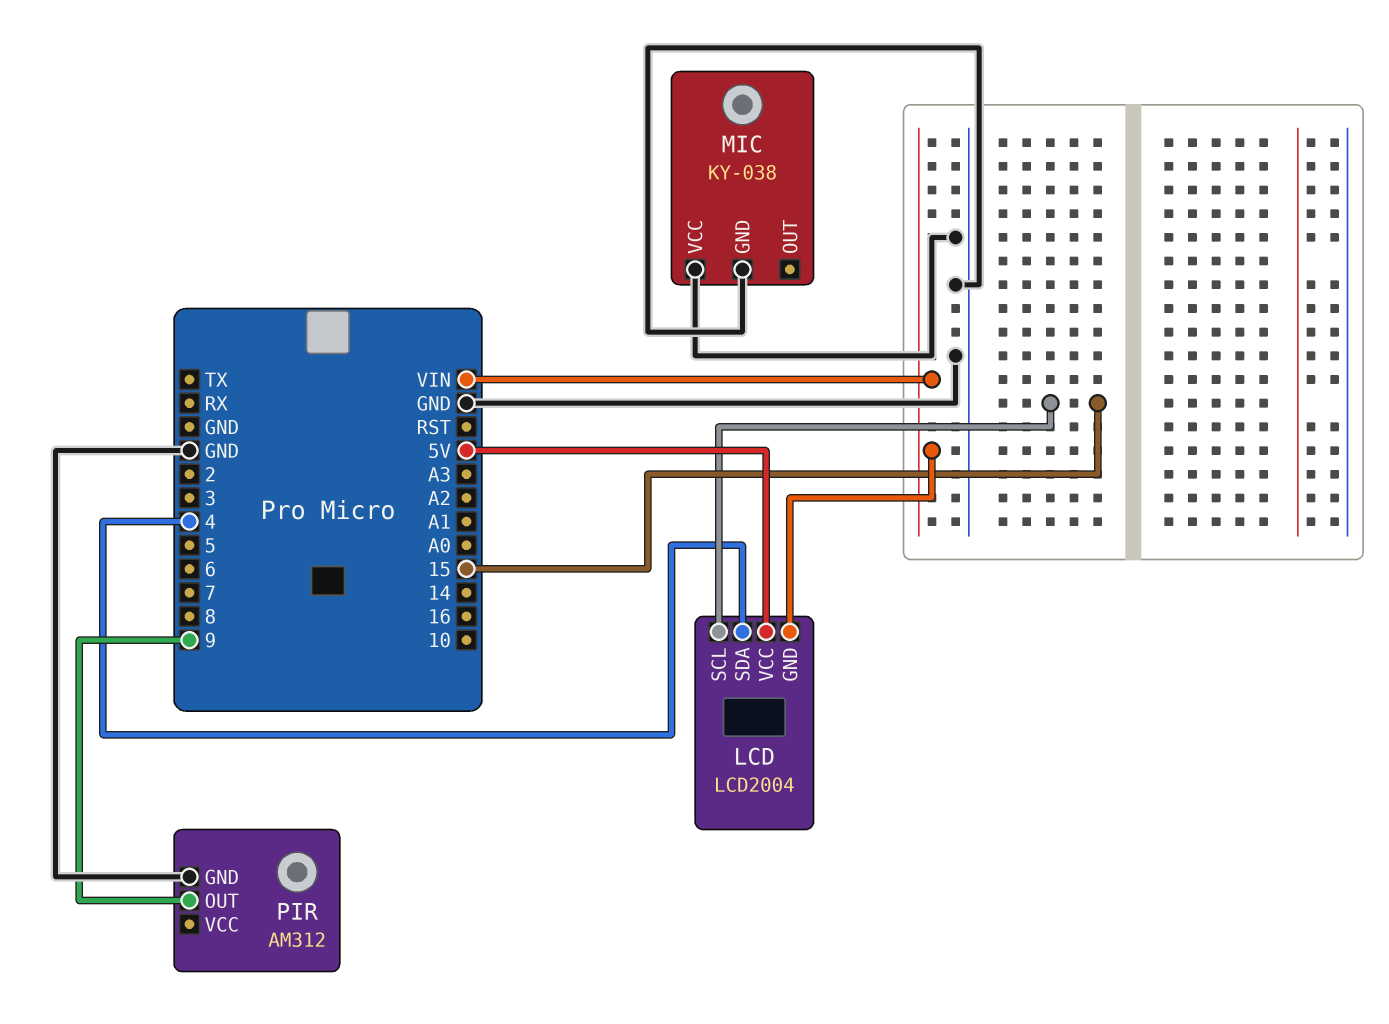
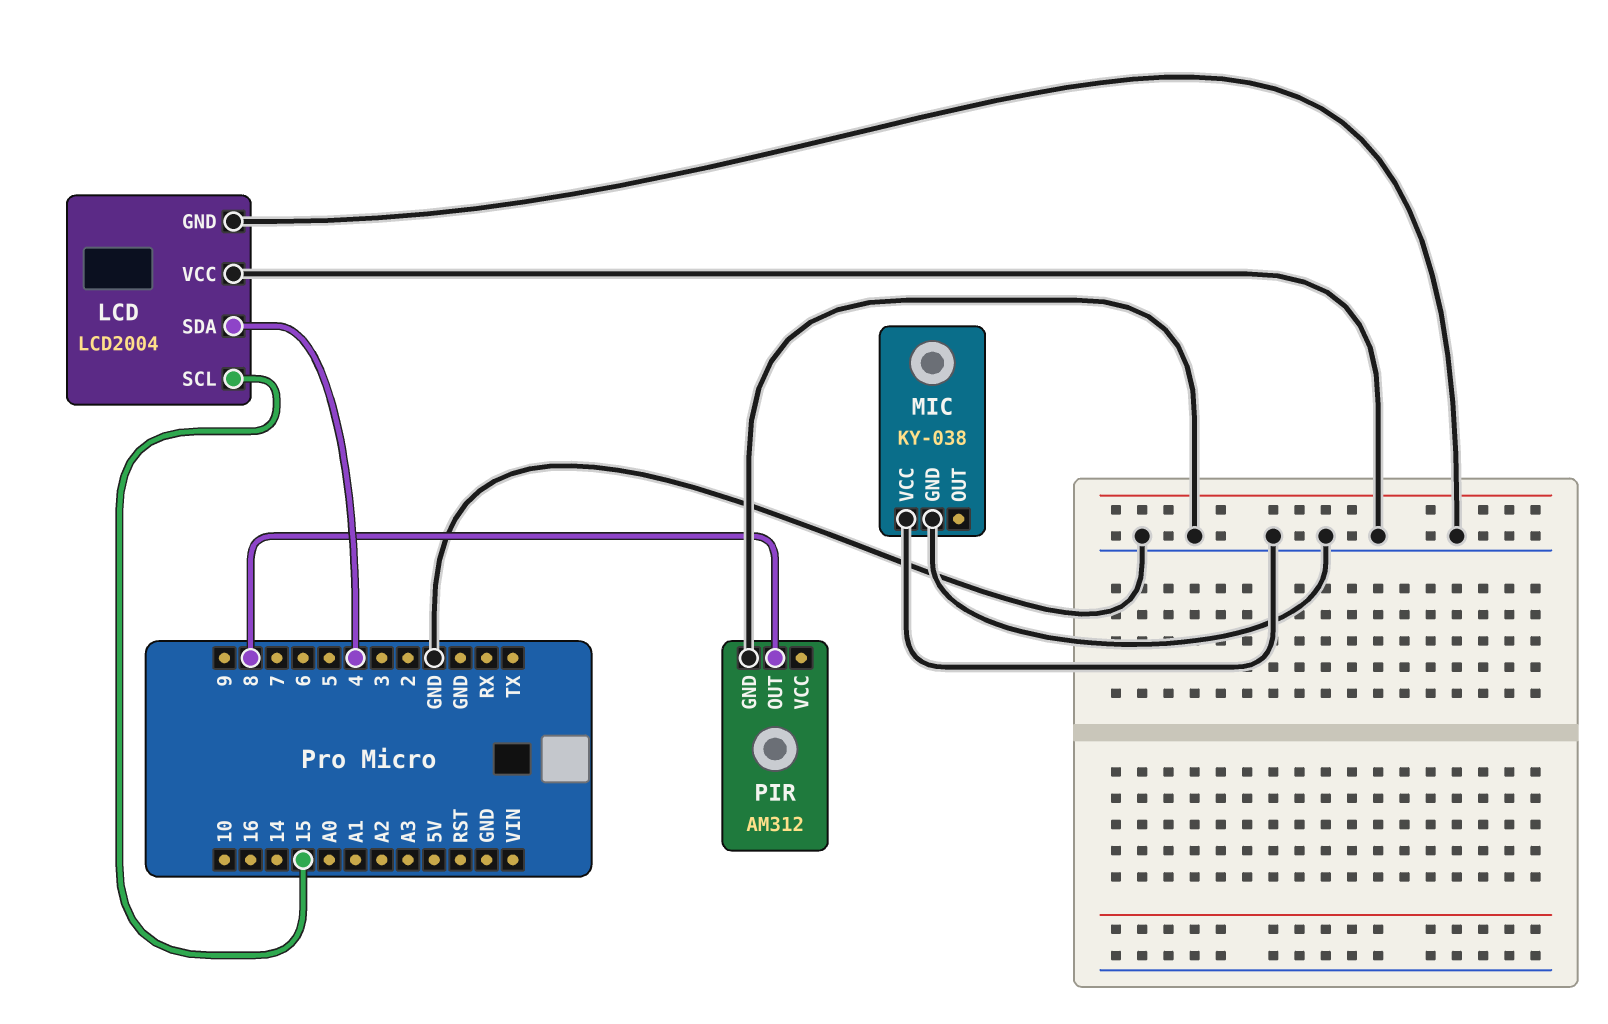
LCD pin GND: VIN -> GND
LCD pin VCC: 5V -> GND
PIR pin OUT: 9 -> 8

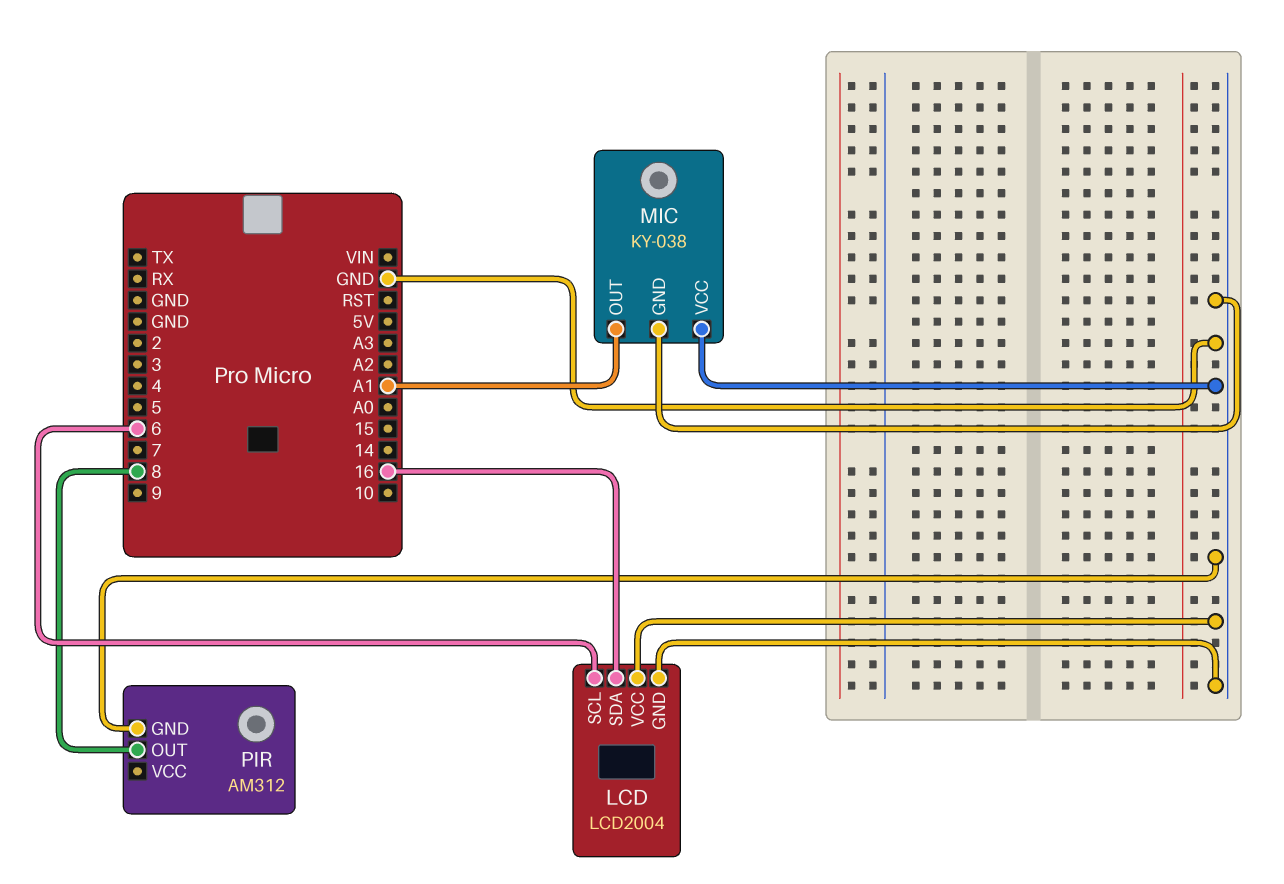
LCD pin SCL: 15 -> 6
LCD pin SDA: 4 -> 16
MIC pin OUT: none -> A1

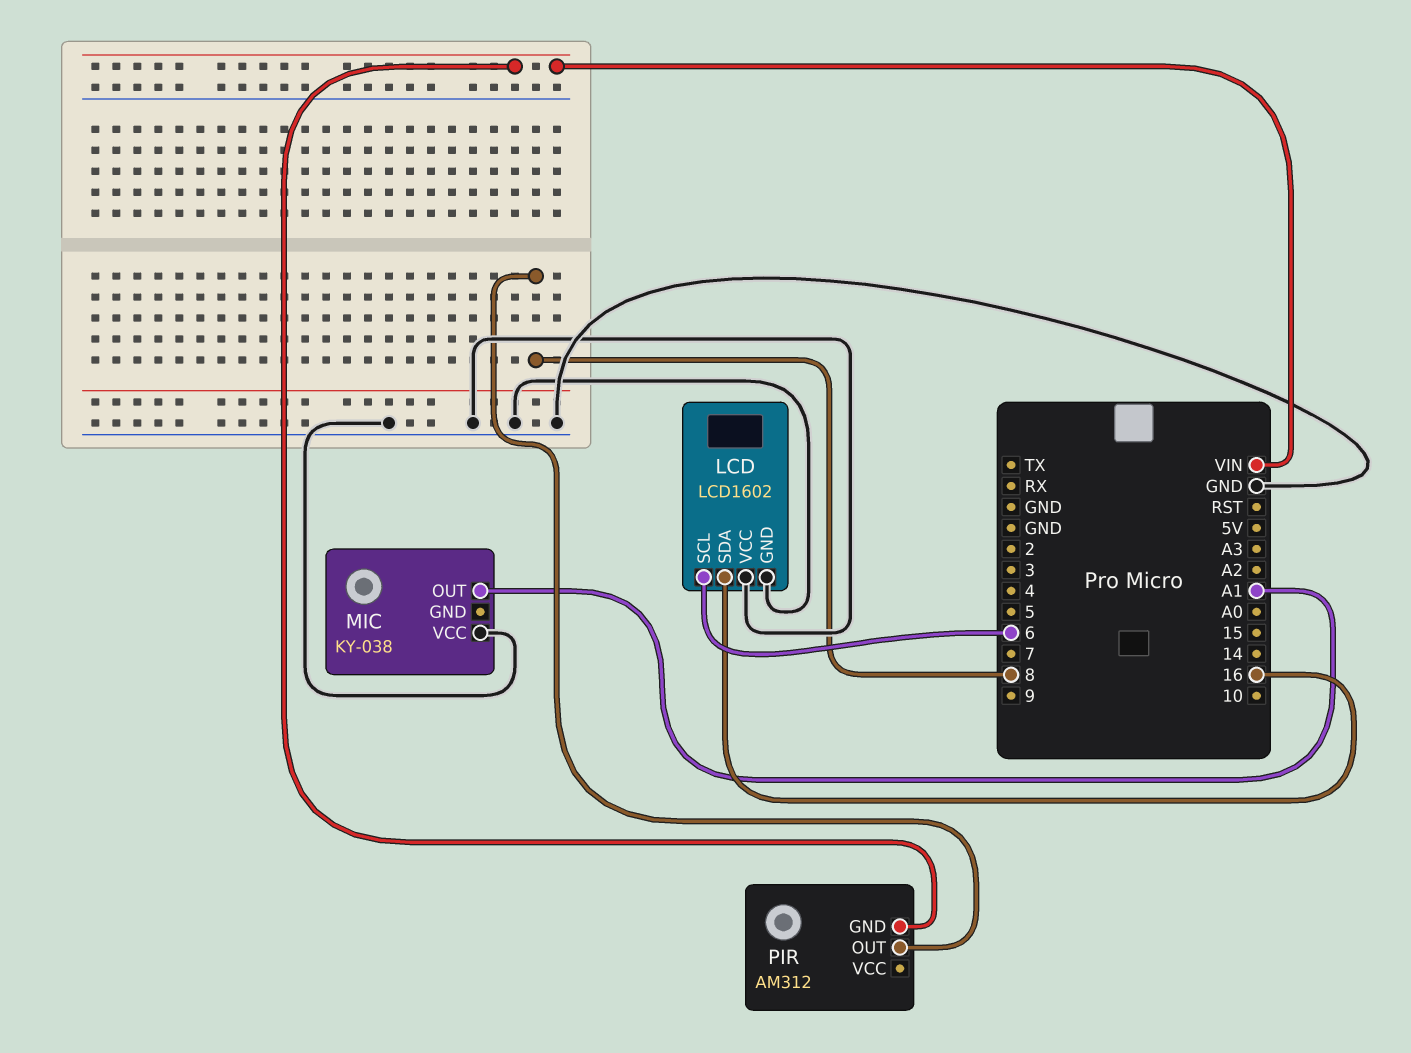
LCD: LCD2004 -> LCD1602
MIC pin GND: GND -> none
PIR pin GND: GND -> VIN

